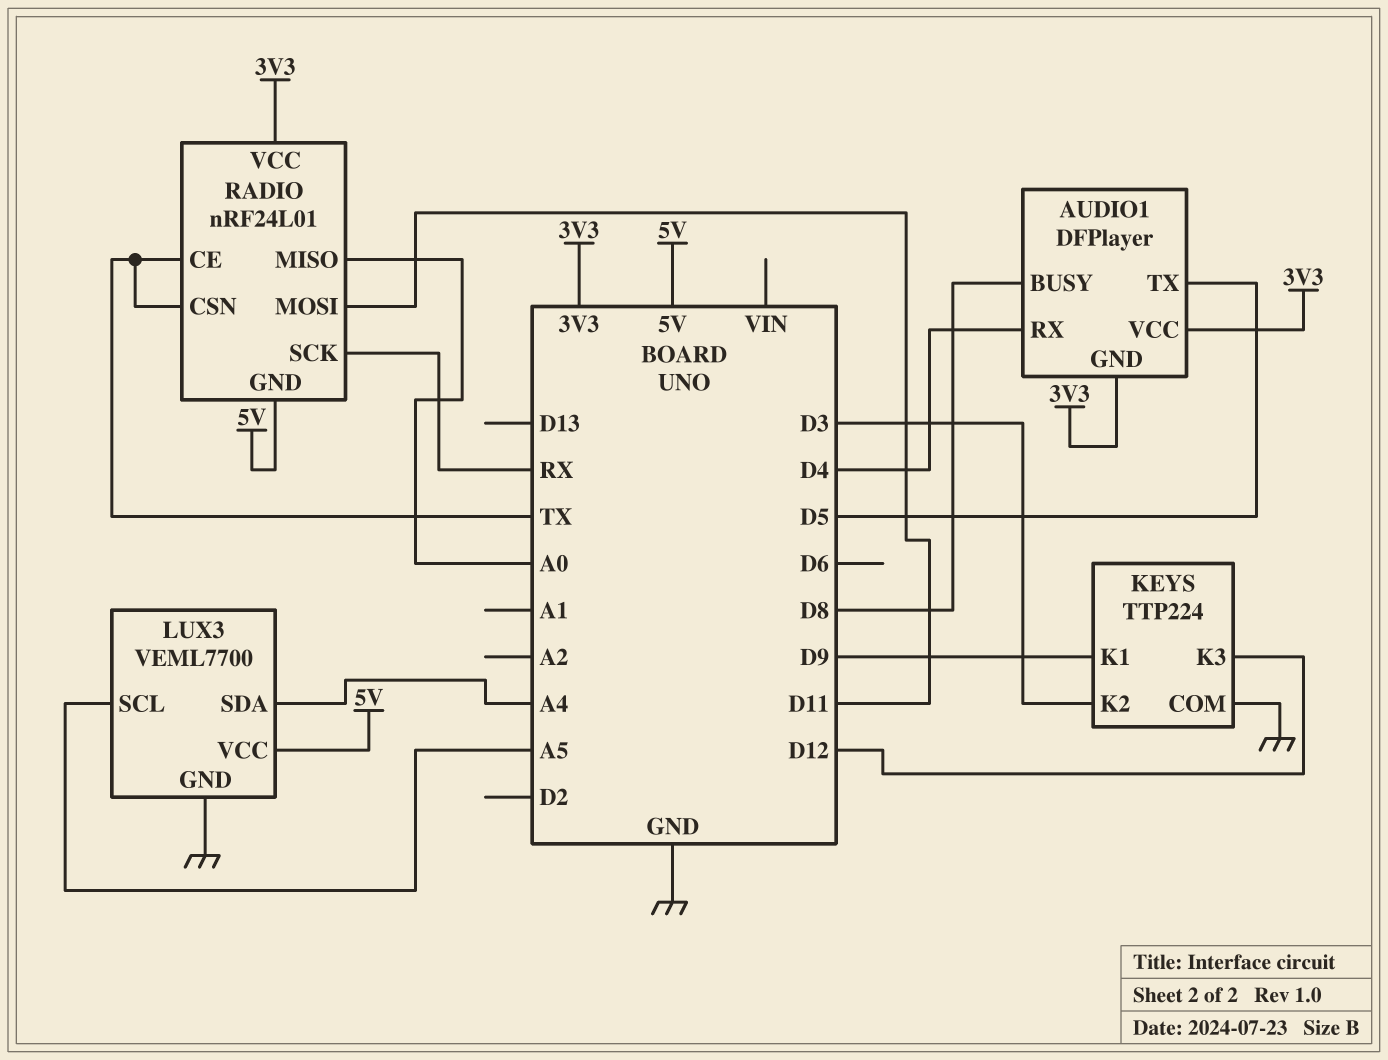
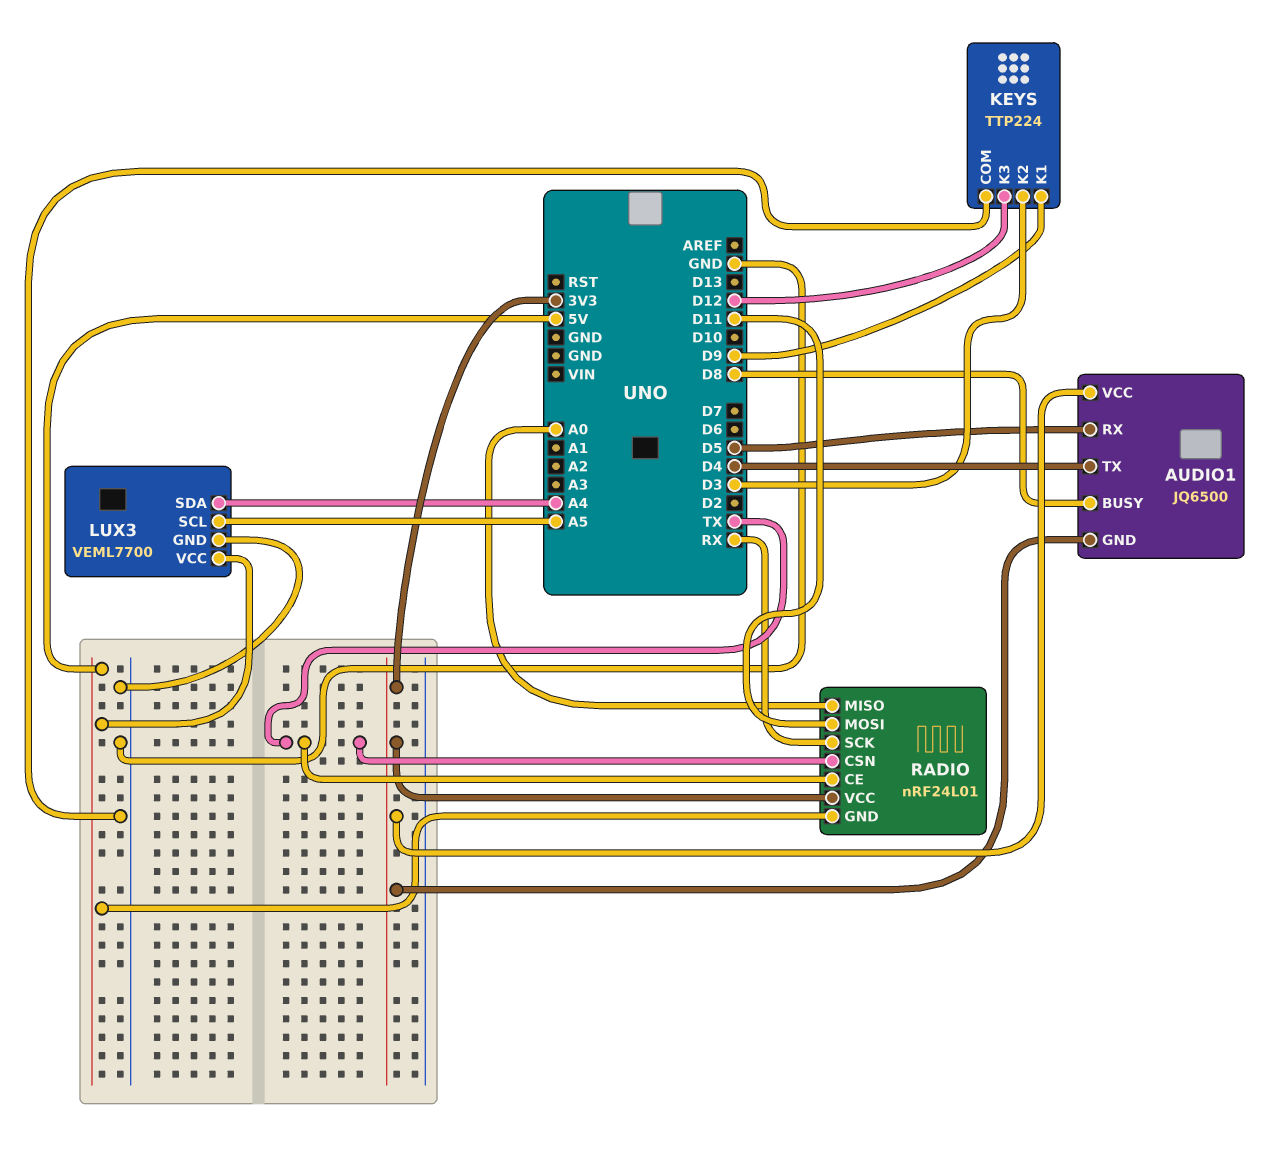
AUDIO1: DFPlayer -> JQ6500
AUDIO1 pin RX: D4 -> D5
AUDIO1 pin TX: D5 -> D4

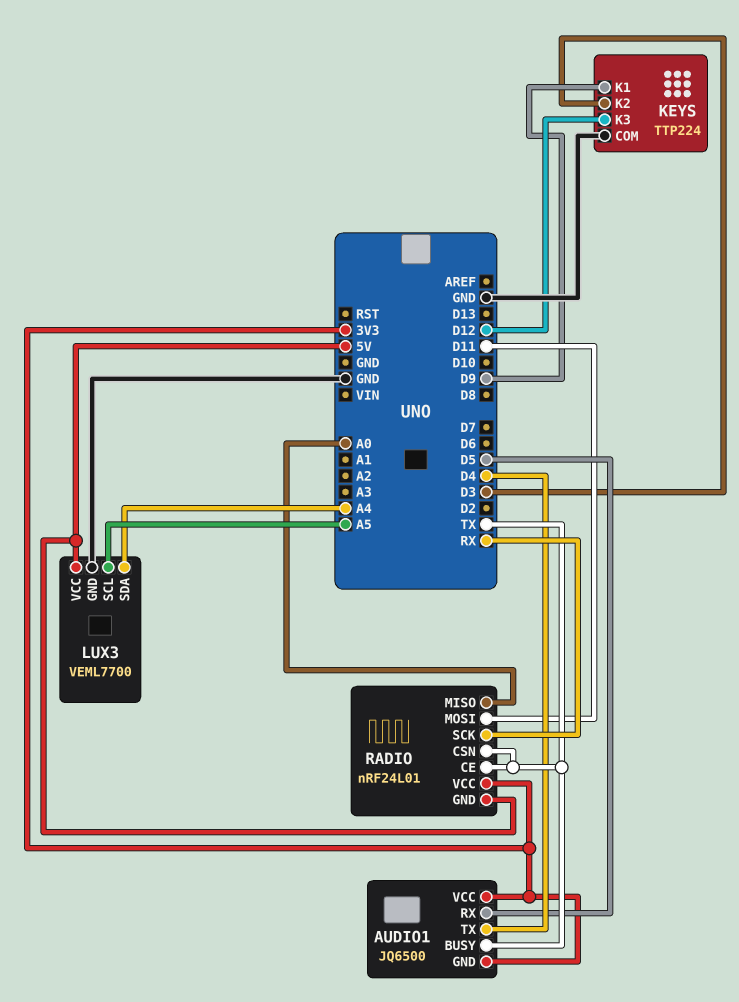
AUDIO1 pin BUSY: D8 -> TX

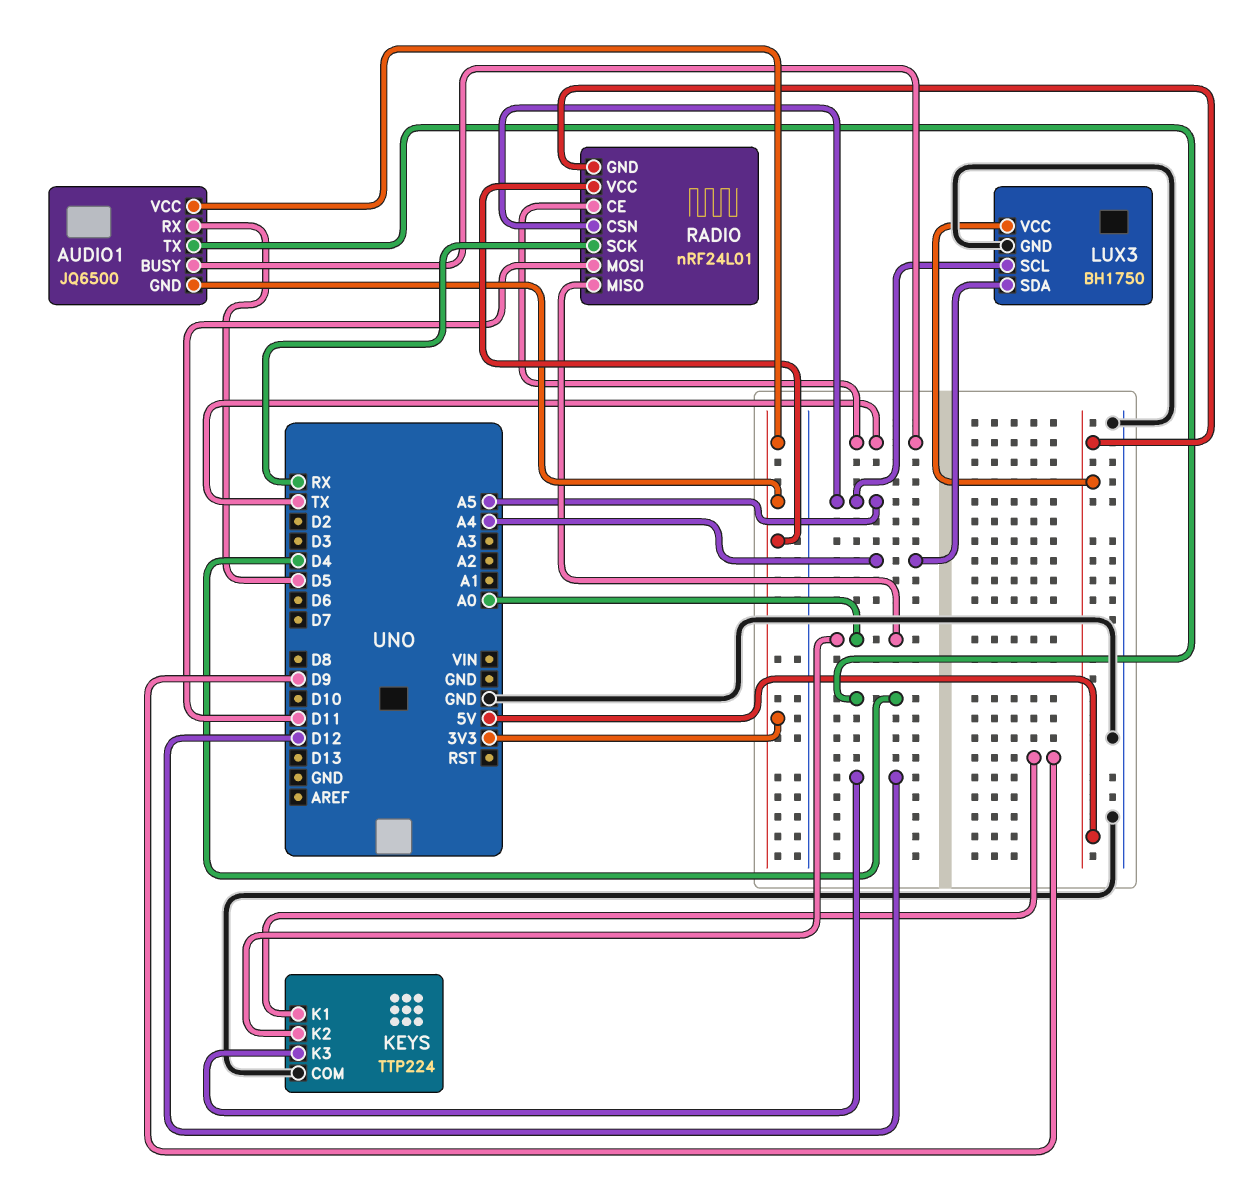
KEYS pin K2: D3 -> A0
LUX3: VEML7700 -> BH1750
RADIO pin CSN: TX -> A5

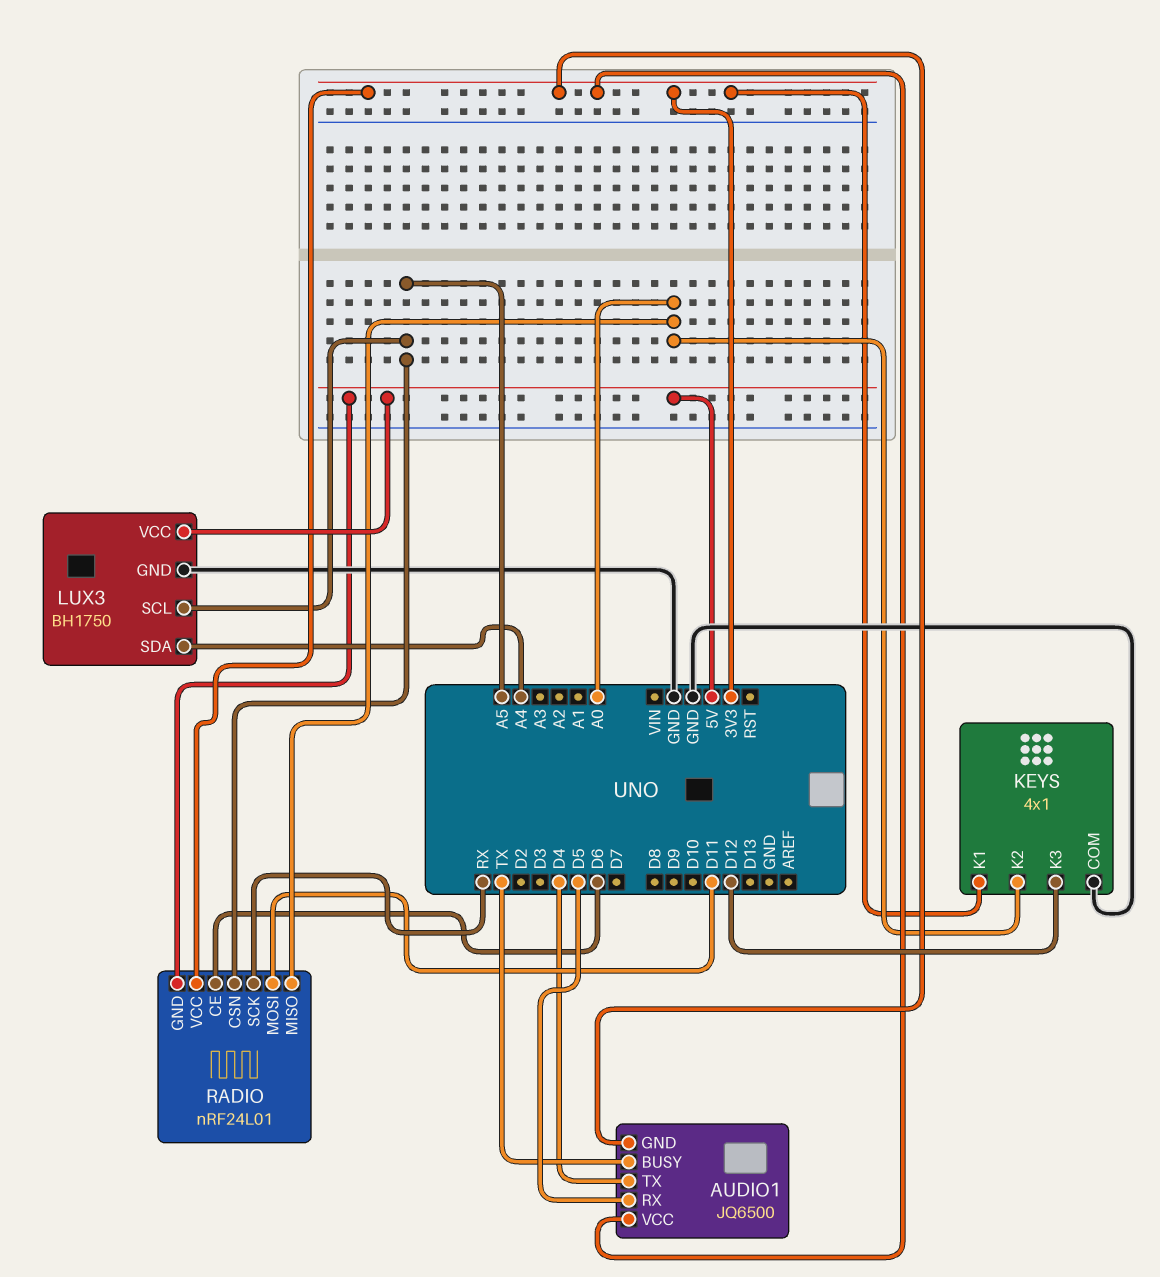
KEYS: TTP224 -> 4x1
KEYS pin K1: D9 -> 3V3
RADIO pin CE: TX -> D6

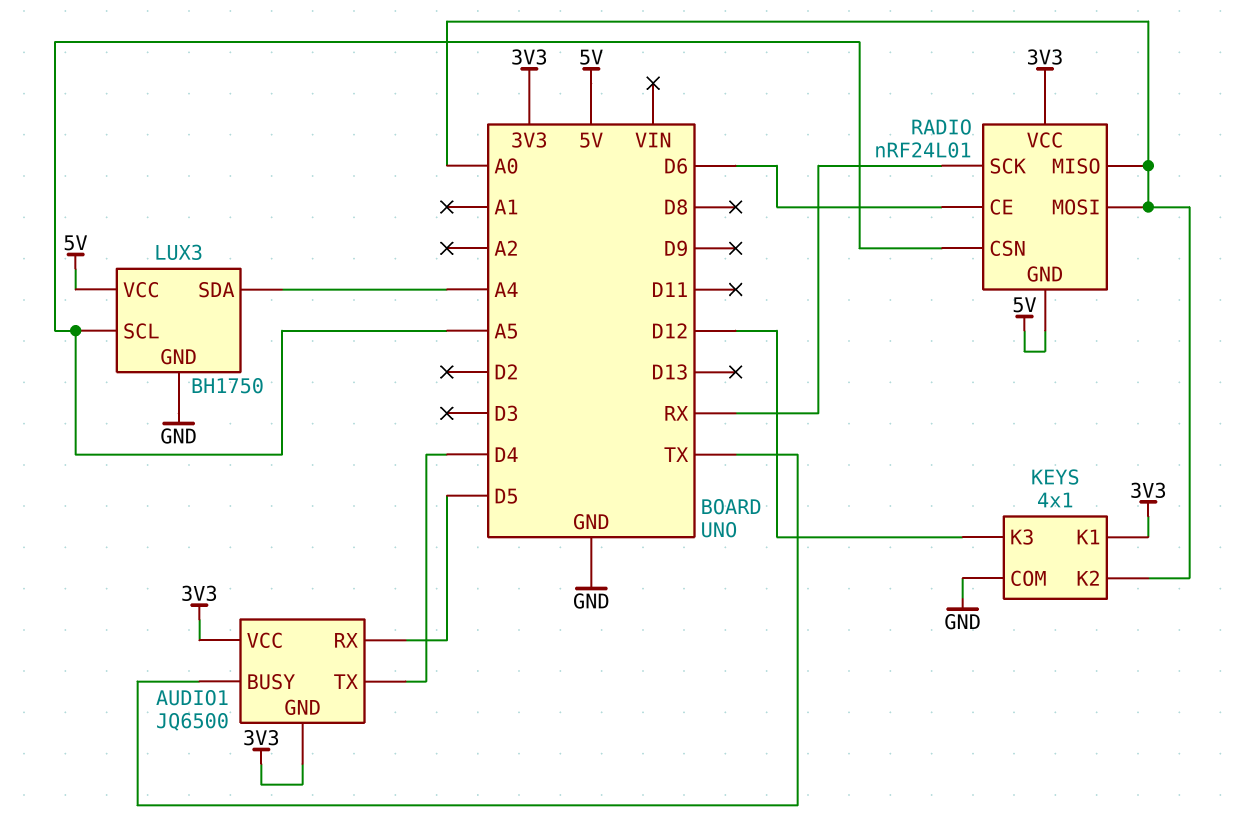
RADIO pin MOSI: D11 -> A0

